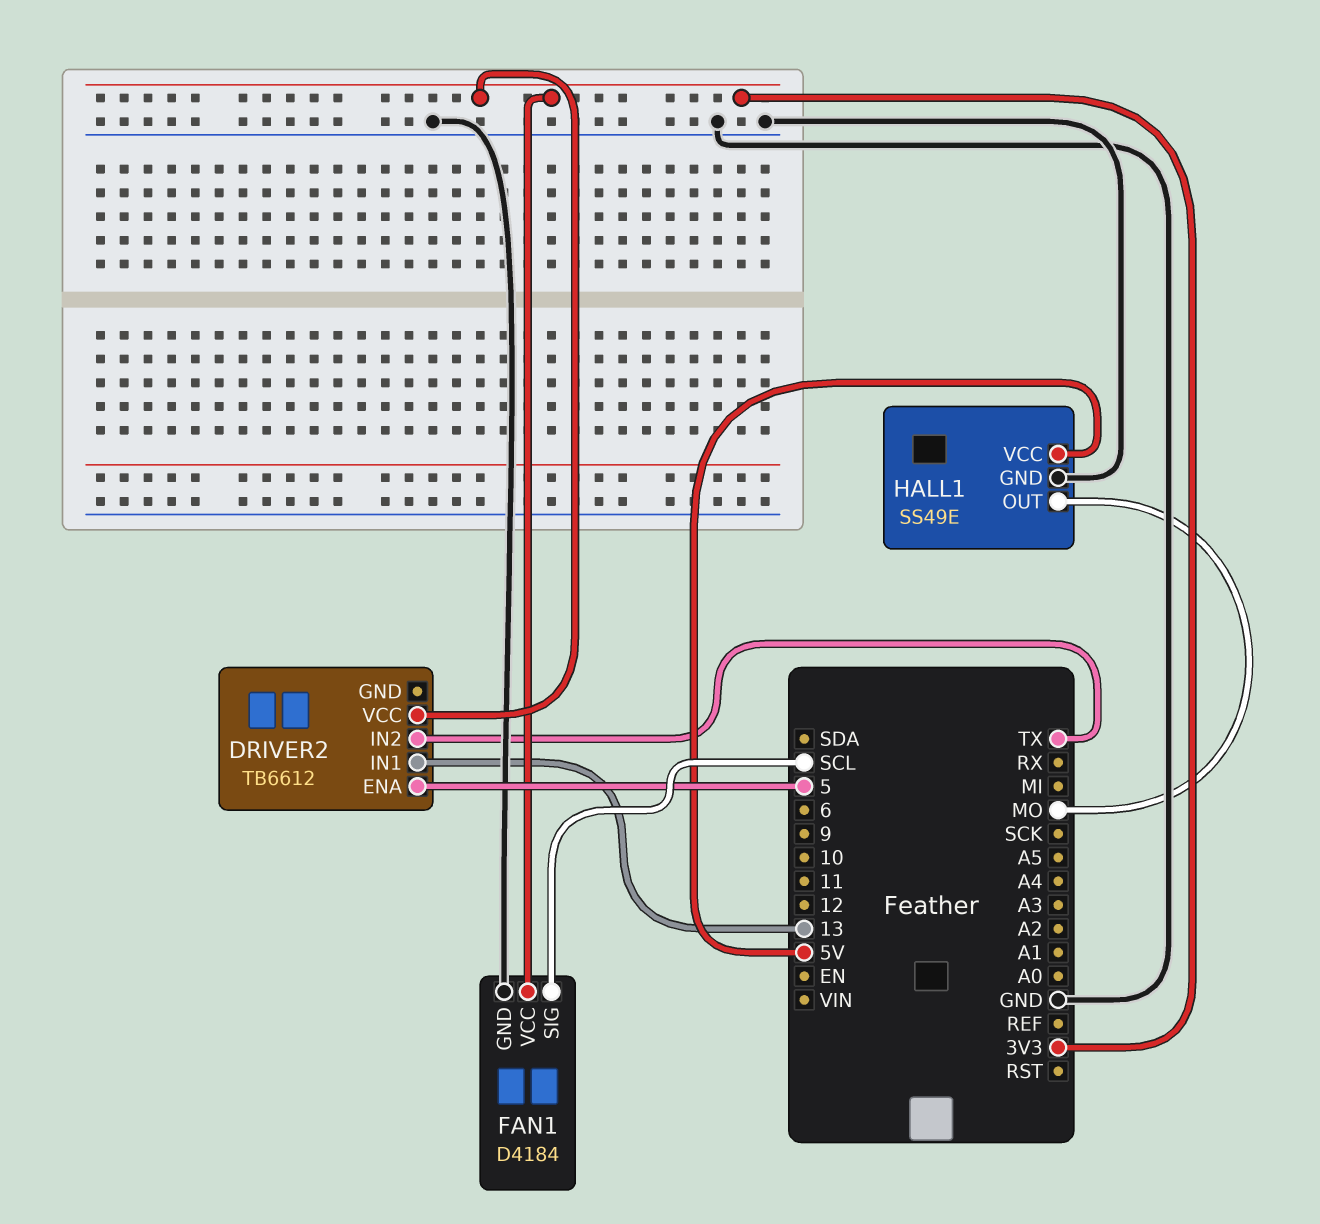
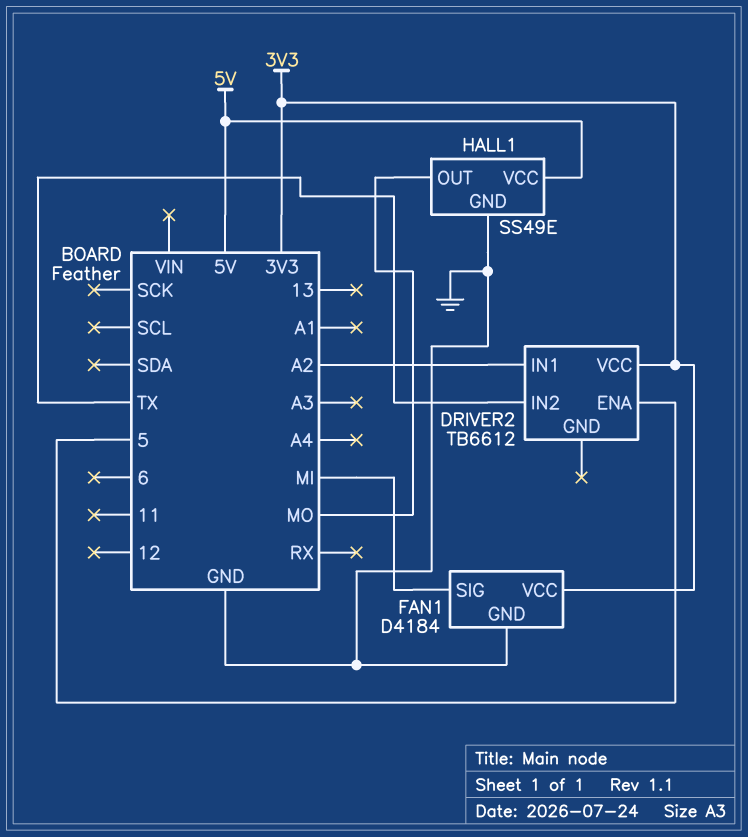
DRIVER2 pin IN1: 13 -> A2
FAN1 pin SIG: SCL -> MI

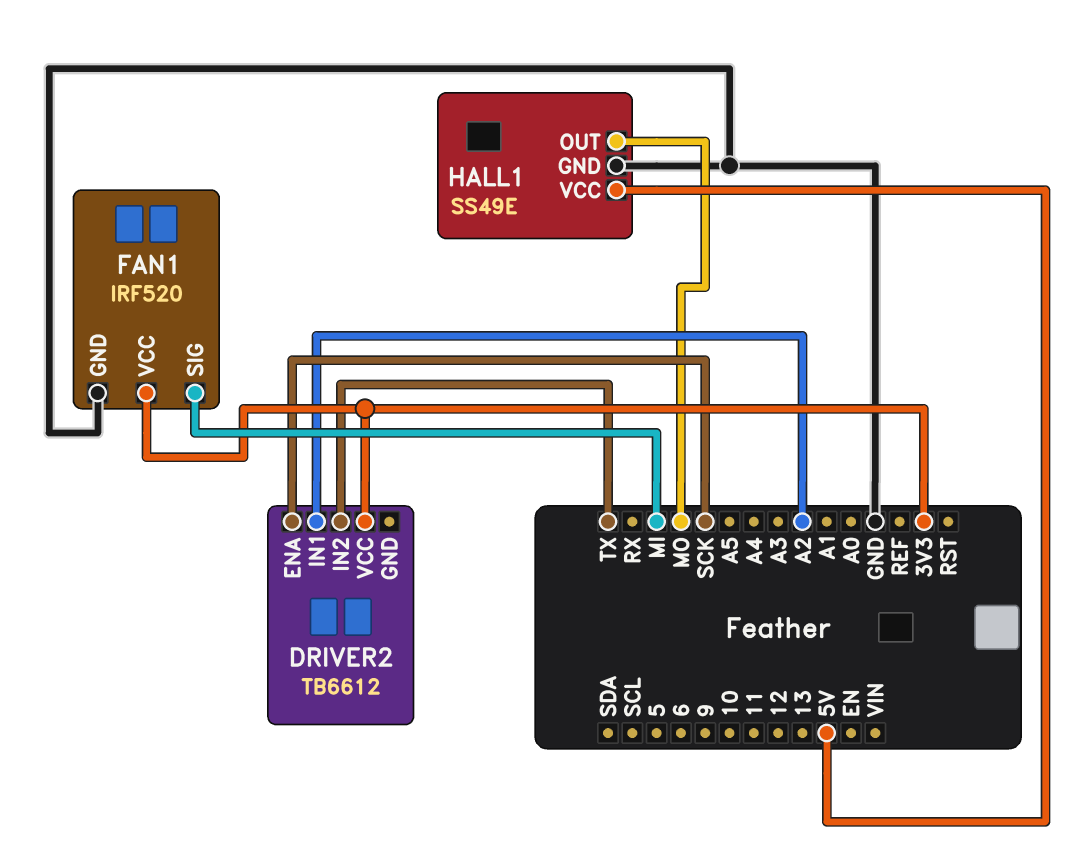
DRIVER2 pin ENA: 5 -> SCK
FAN1: D4184 -> IRF520

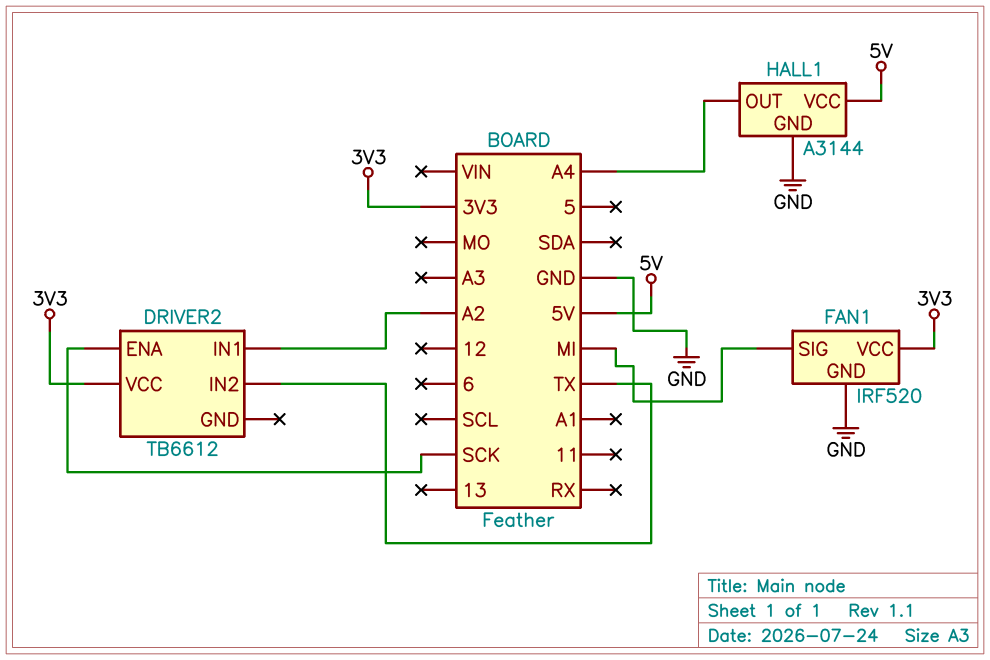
HALL1: SS49E -> A3144
HALL1 pin OUT: MO -> A4

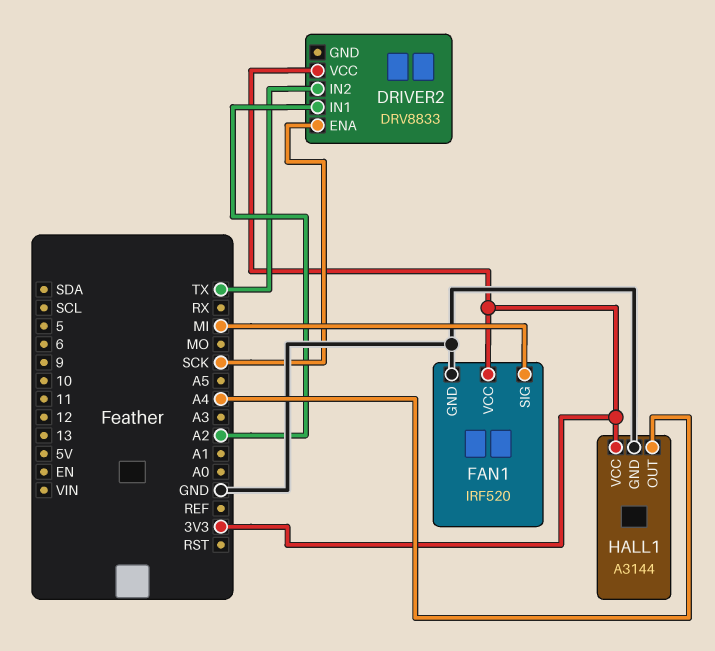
DRIVER2: TB6612 -> DRV8833
HALL1 pin VCC: 5V -> 3V3

